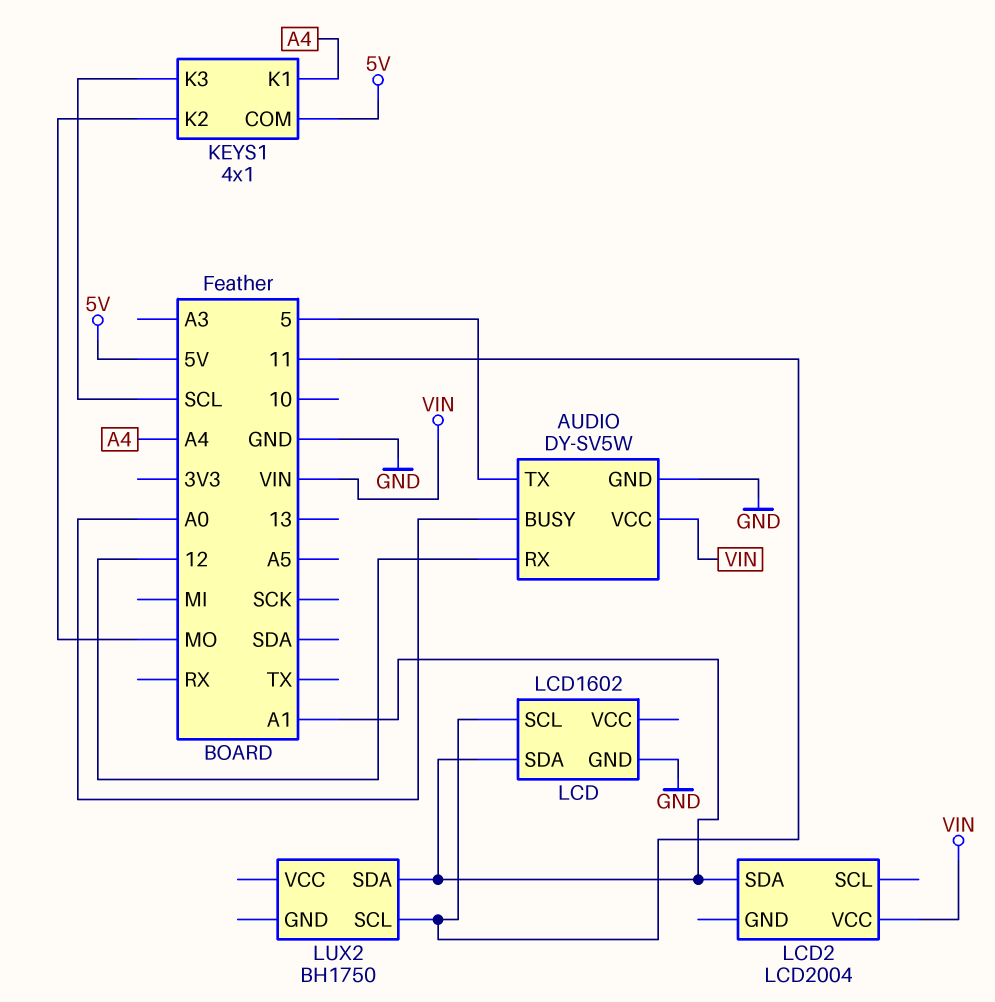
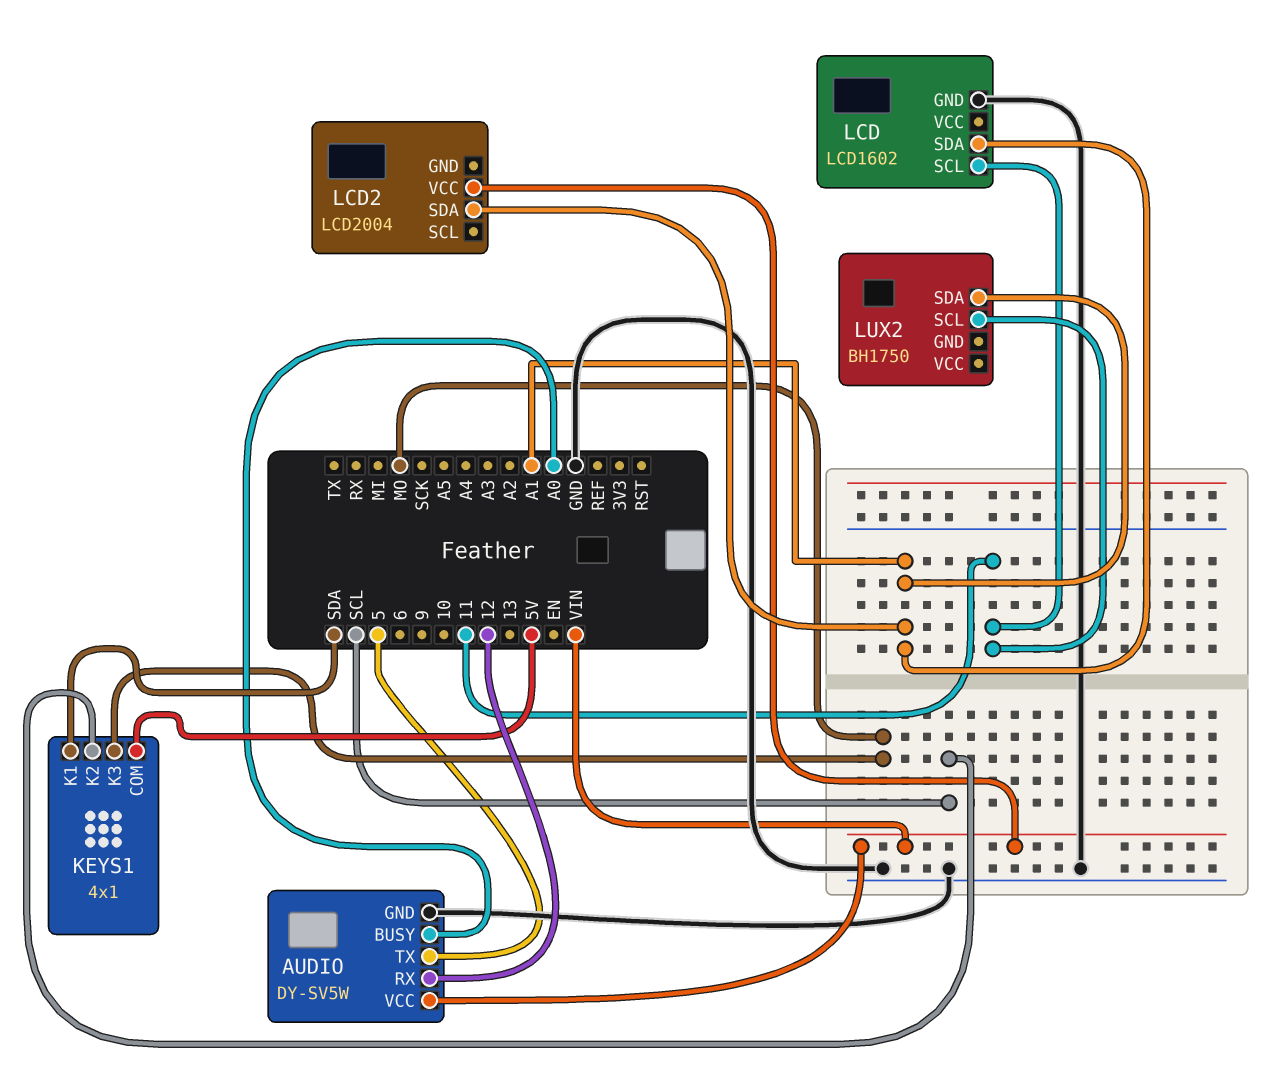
KEYS1 pin K1: A4 -> SDA
KEYS1 pin K2: MO -> SCL
KEYS1 pin K3: SCL -> MO

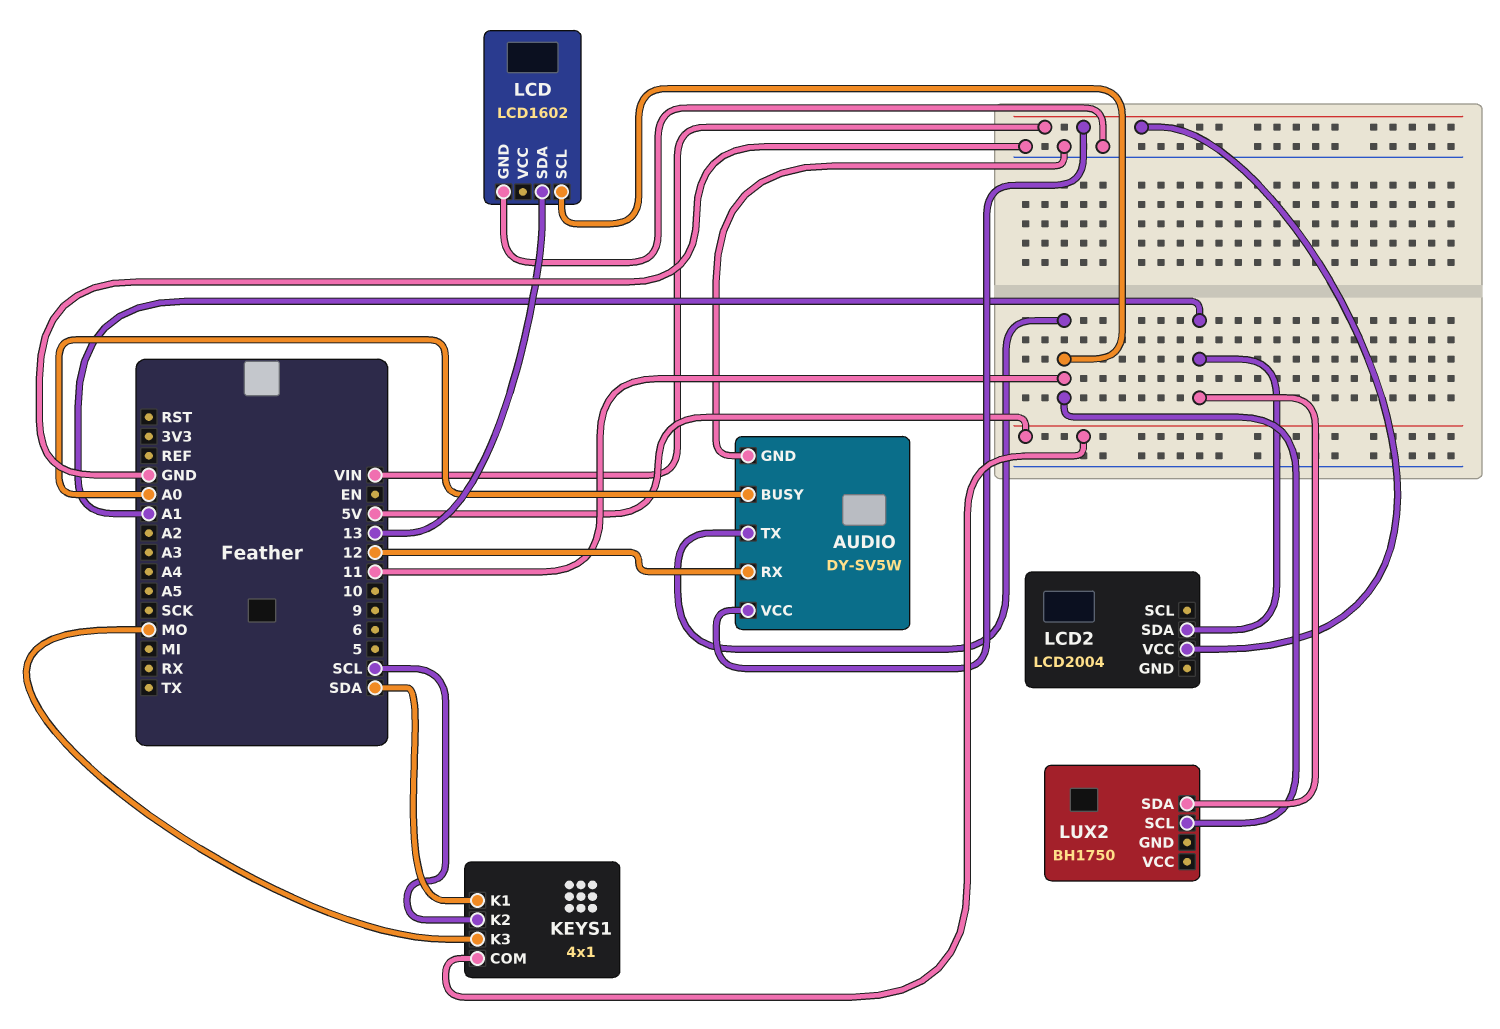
AUDIO pin TX: 5 -> 11
LCD pin SDA: A1 -> 13

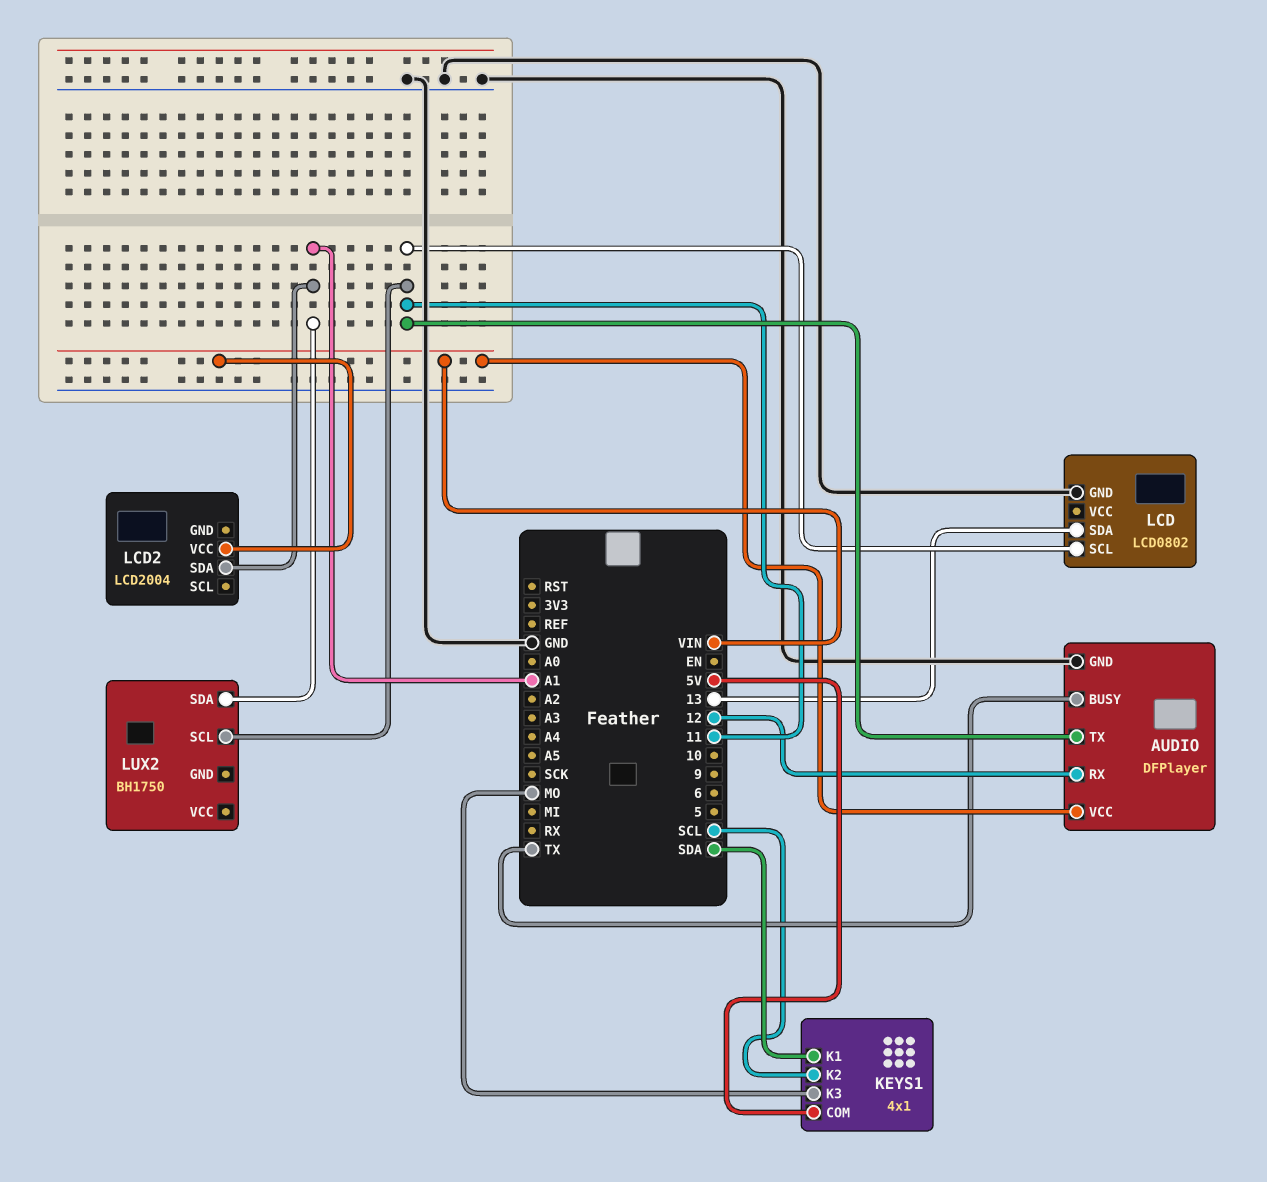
AUDIO: DY-SV5W -> DFPlayer
AUDIO pin BUSY: A0 -> TX
LCD: LCD1602 -> LCD0802

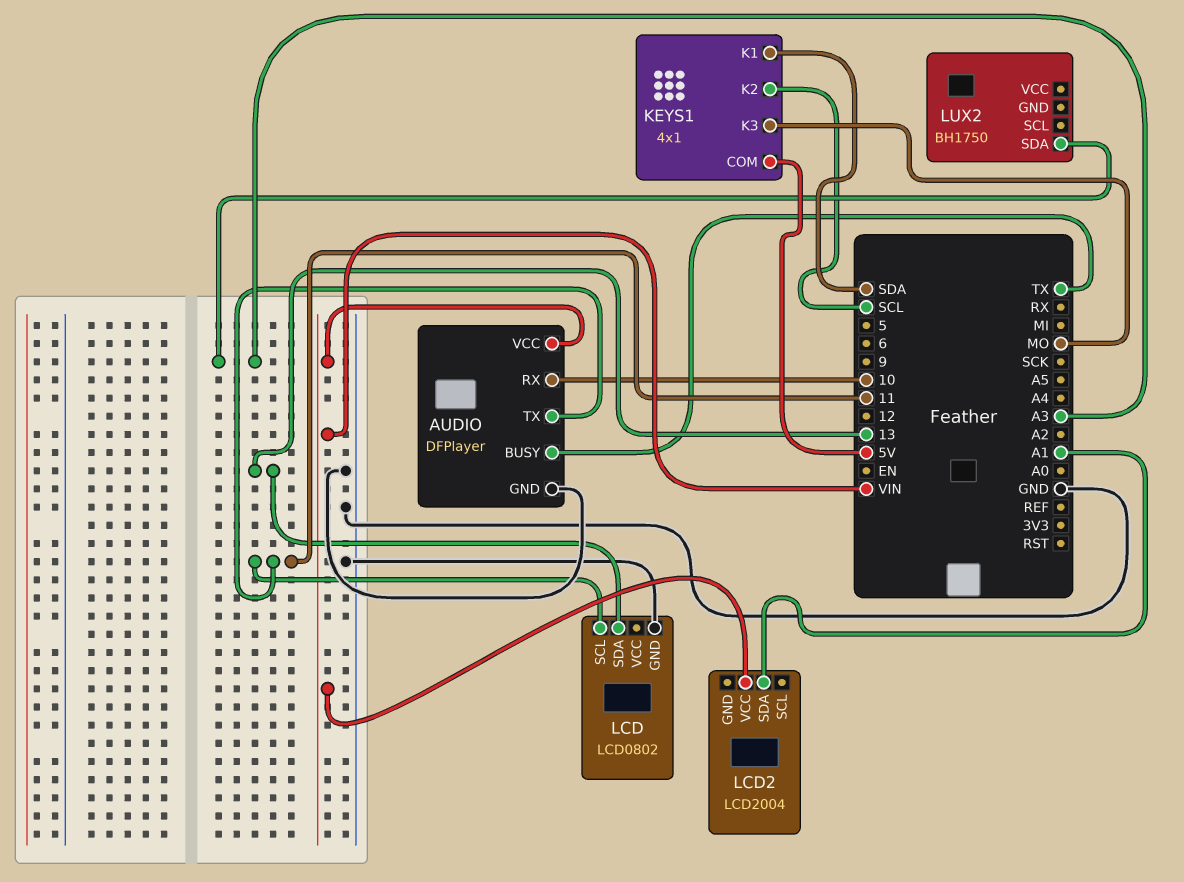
AUDIO pin RX: 12 -> 10
LUX2 pin SCL: 11 -> none
LUX2 pin SDA: A1 -> A3

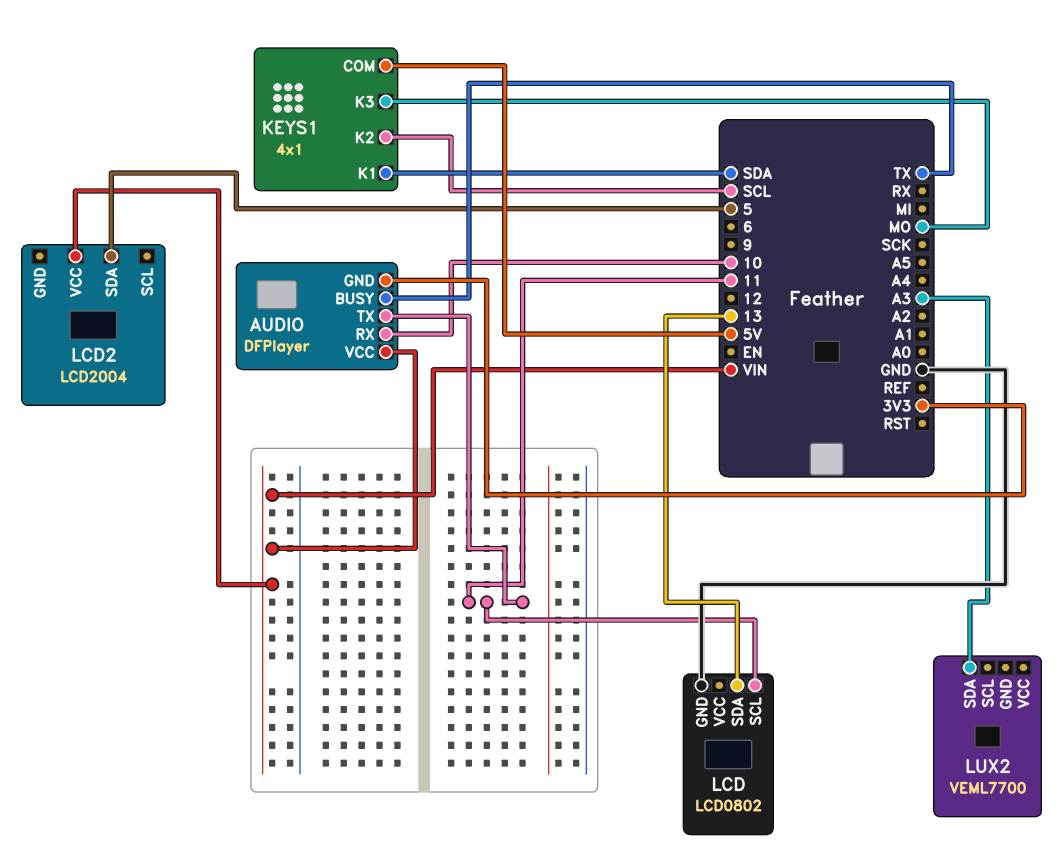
AUDIO pin GND: GND -> 3V3
LCD2 pin SDA: A1 -> 5
LUX2: BH1750 -> VEML7700

